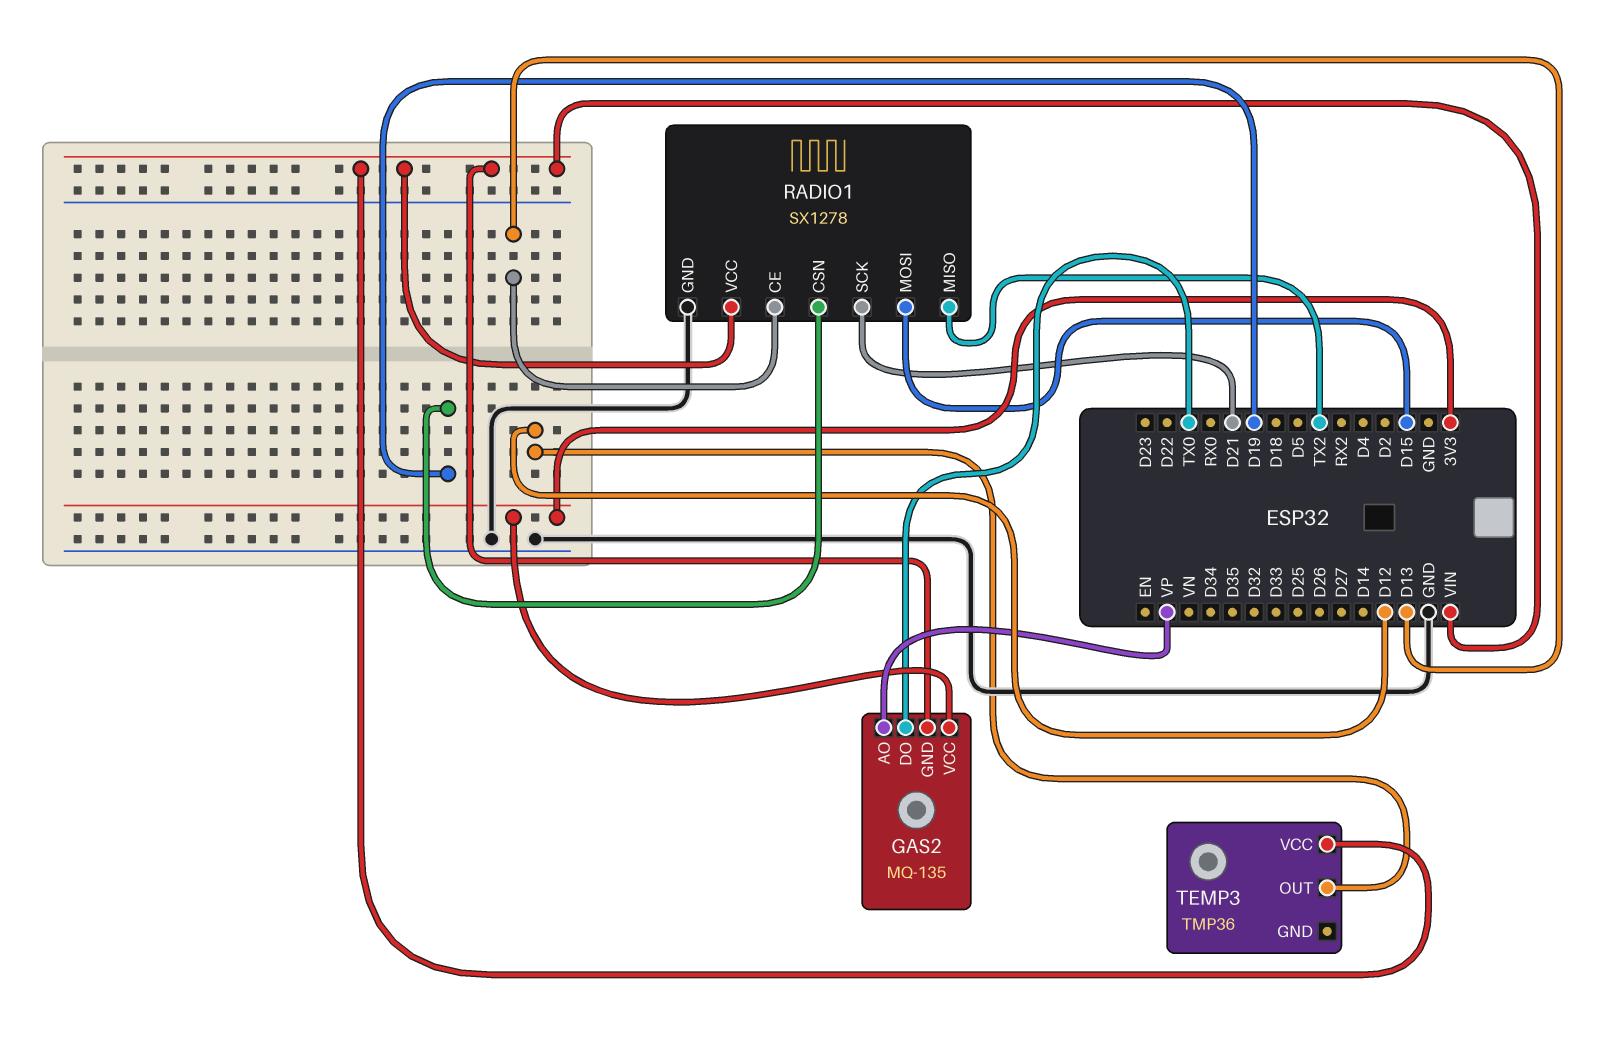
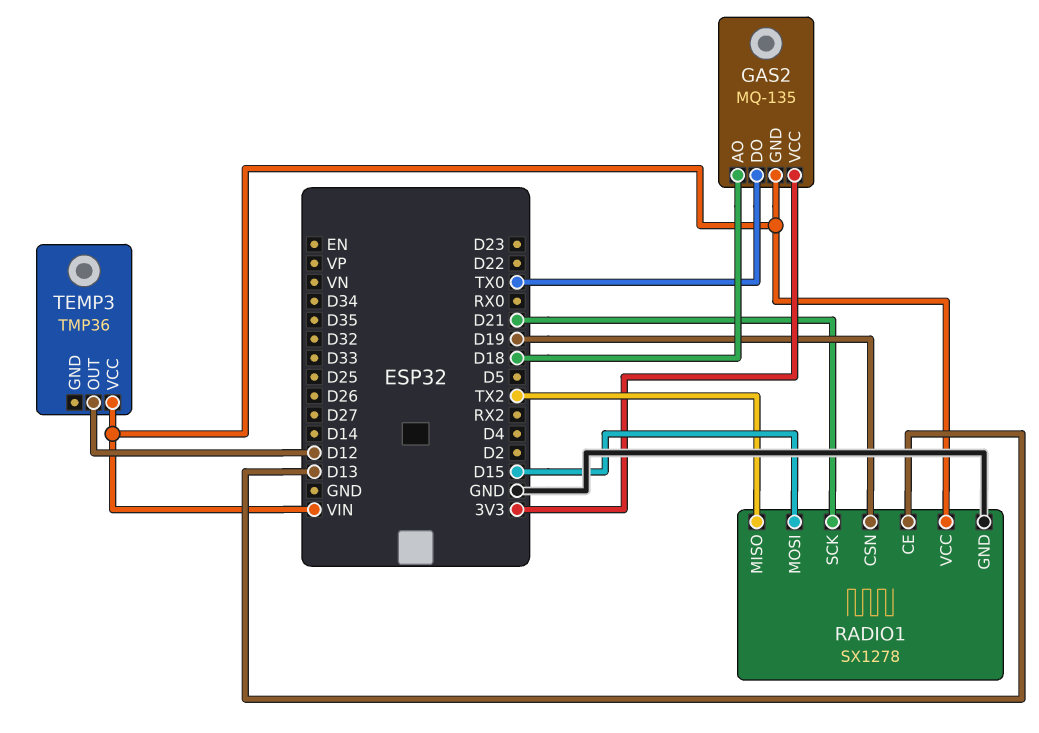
GAS2 pin AO: VP -> D18

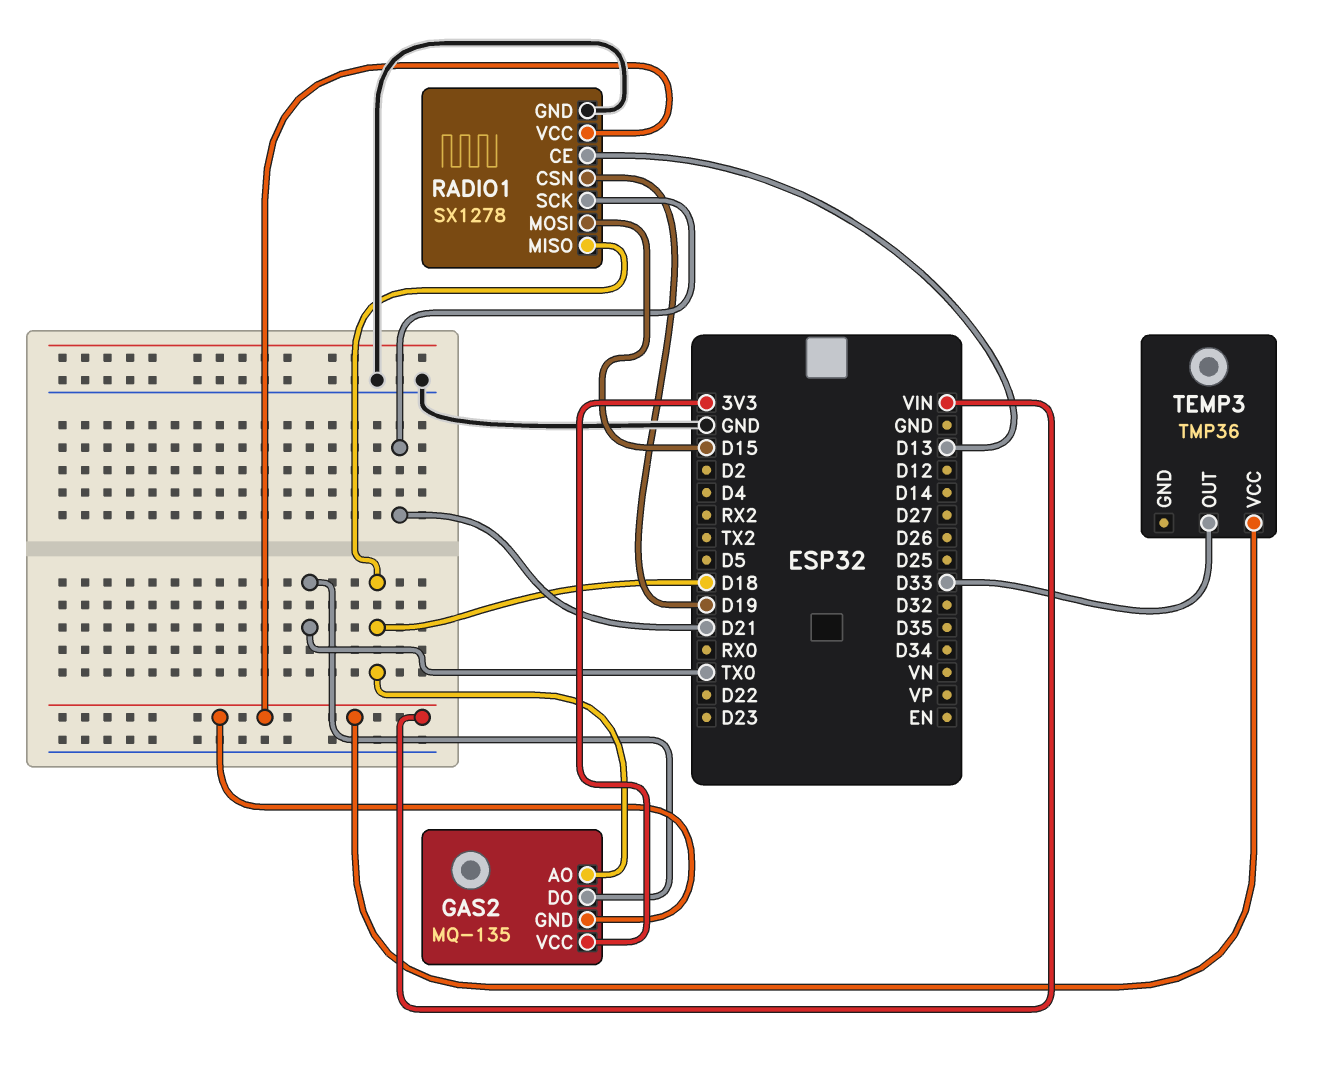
RADIO1 pin MISO: TX2 -> D18
TEMP3 pin OUT: D12 -> D33

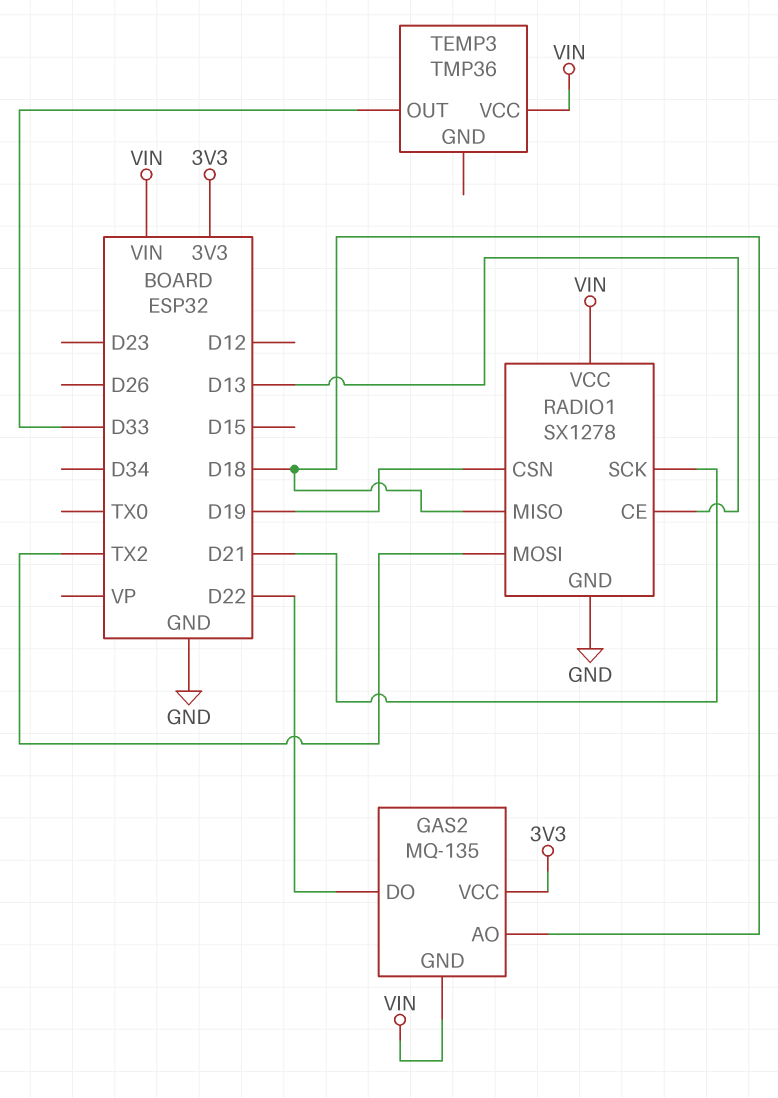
GAS2 pin DO: TX0 -> D22
RADIO1 pin MOSI: D15 -> TX2

